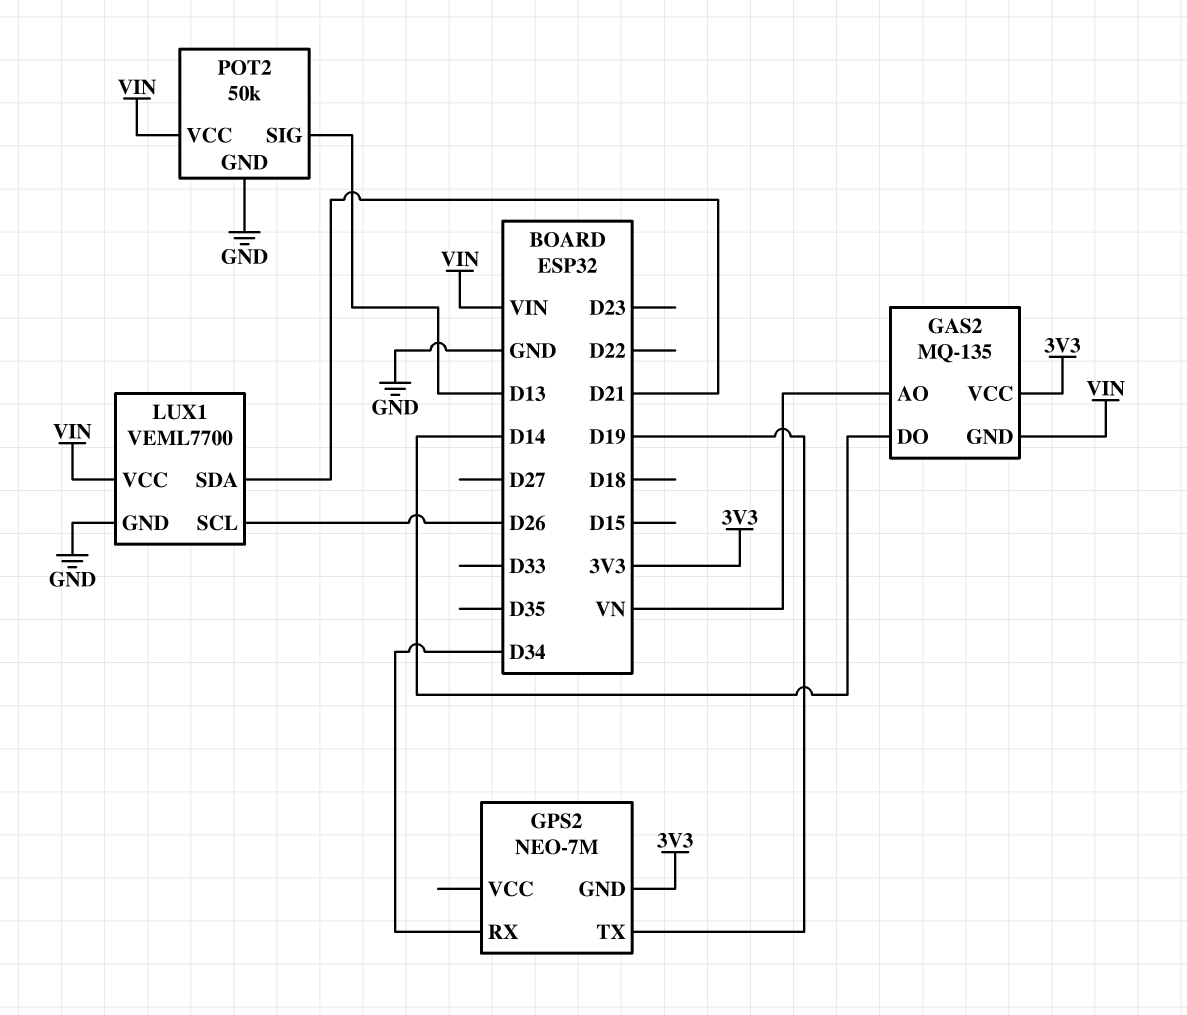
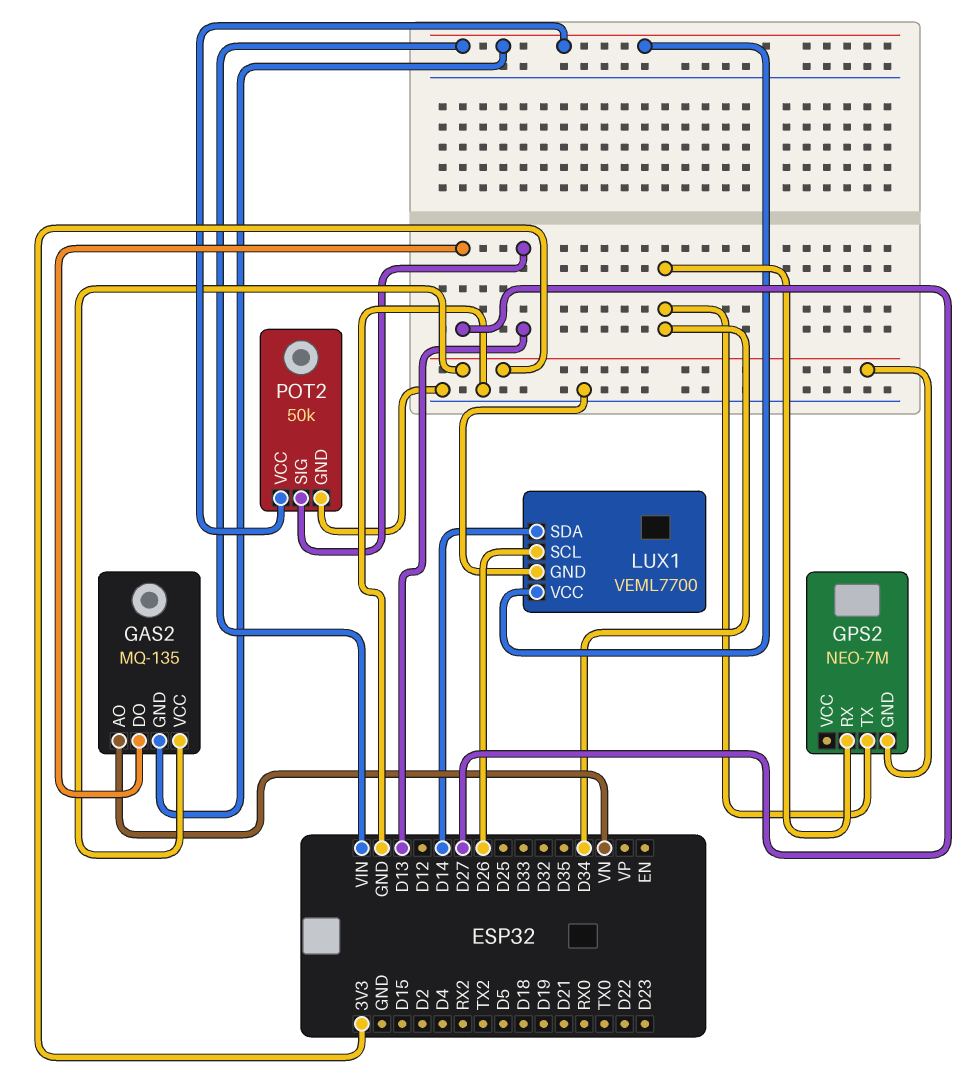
GAS2 pin DO: D14 -> D27
GPS2 pin TX: D19 -> D34
LUX1 pin SDA: D21 -> D14

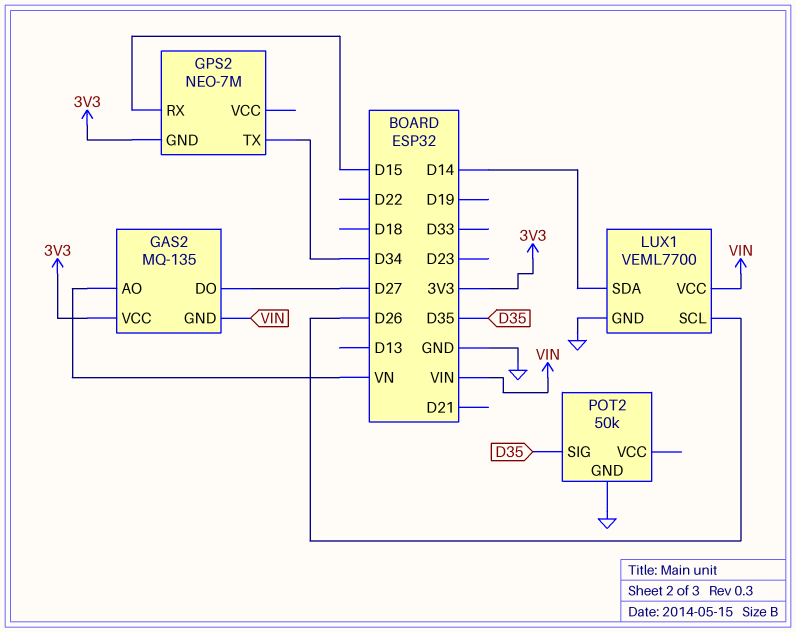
GPS2 pin RX: D34 -> D15
POT2 pin SIG: D13 -> D35
POT2 pin VCC: VIN -> none

